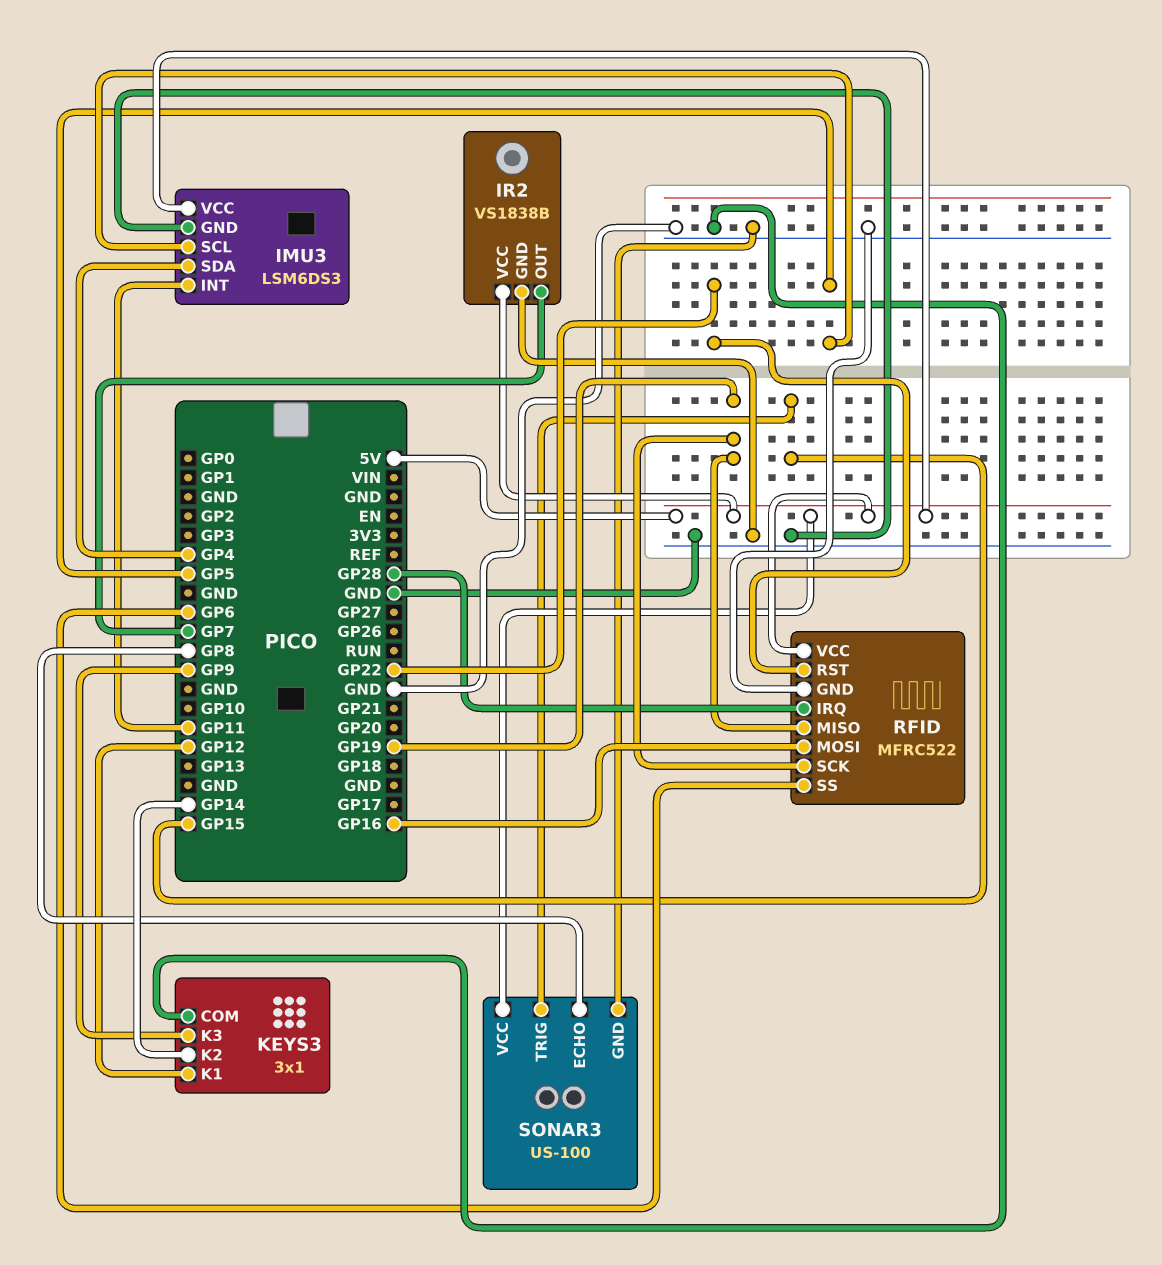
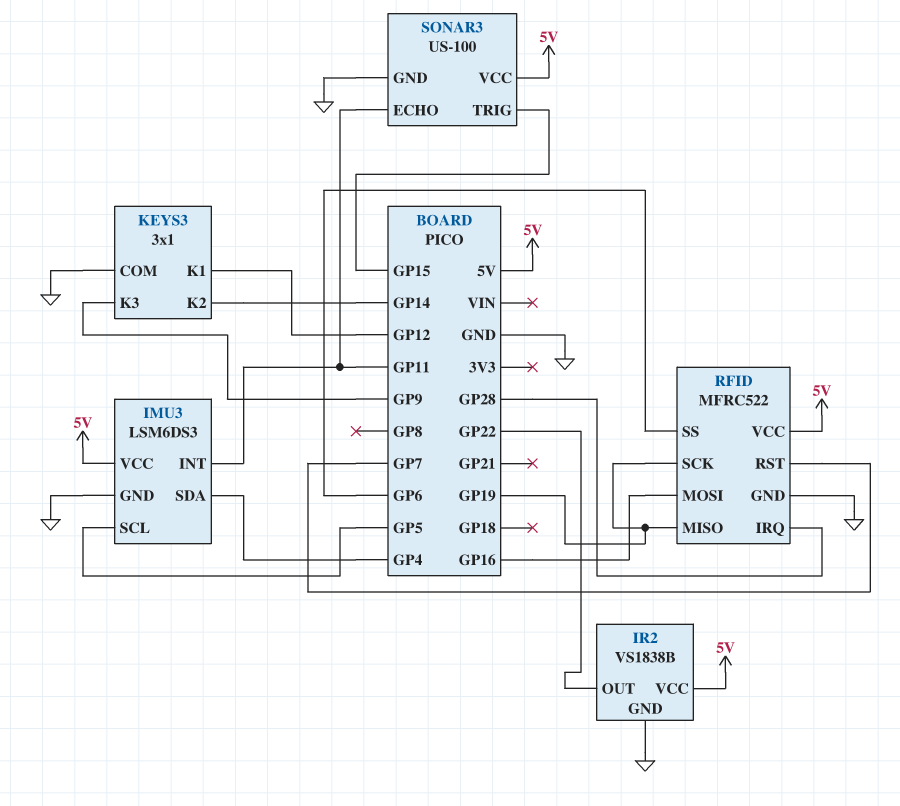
IR2 pin OUT: GP7 -> GP22
RFID pin RST: GP22 -> GP7
SONAR3 pin ECHO: GP8 -> GP11

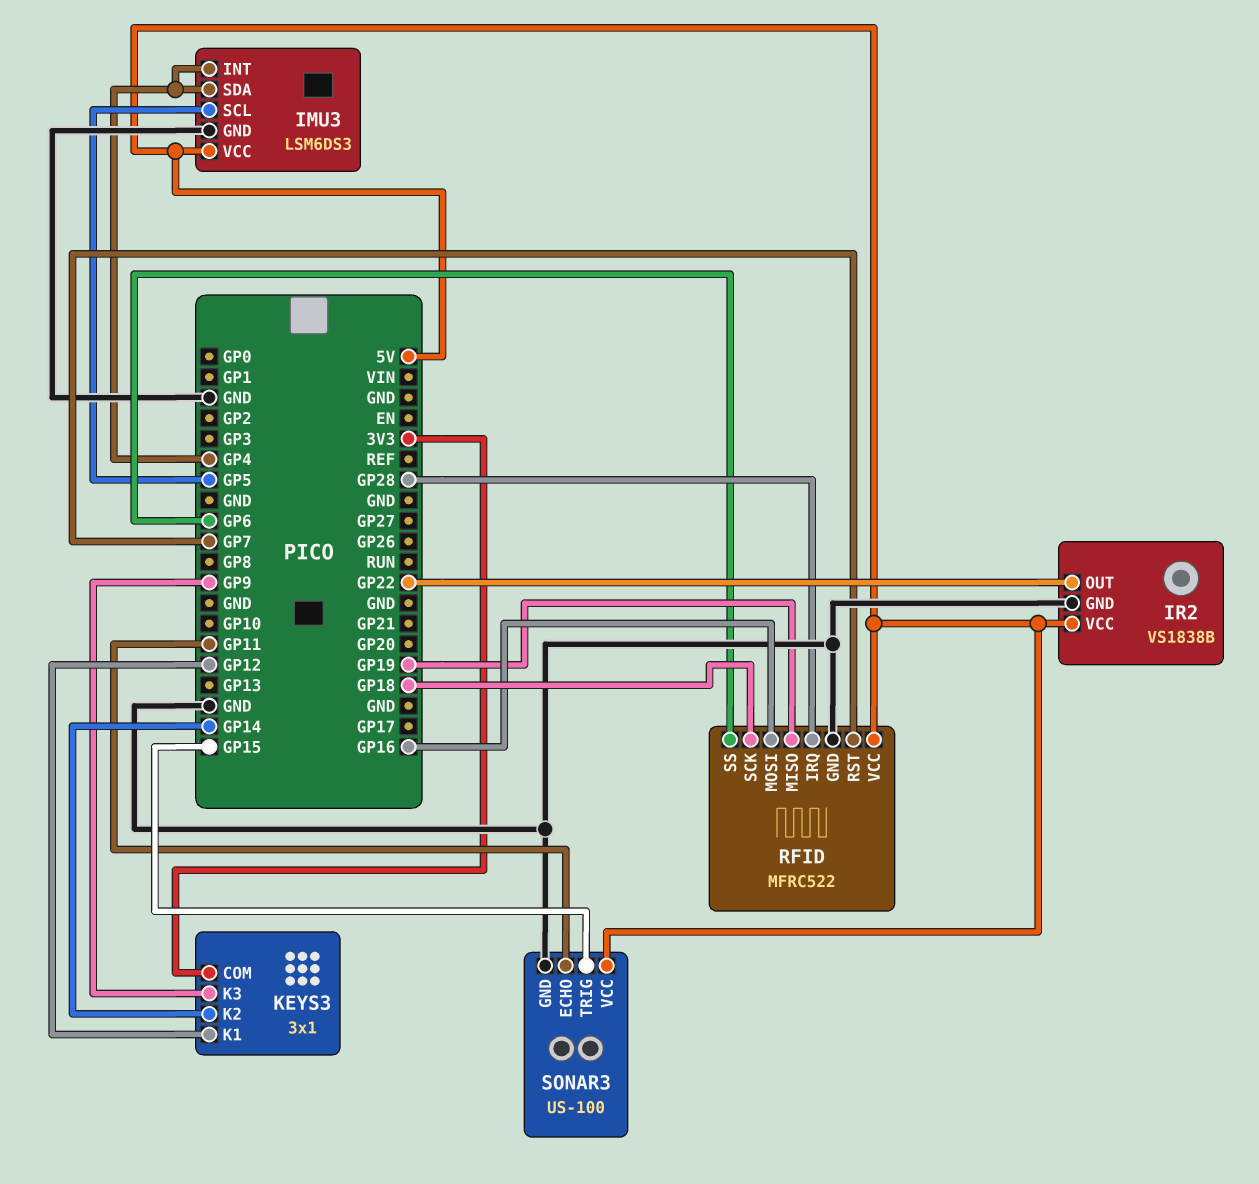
IMU3 pin INT: GP11 -> GP4
KEYS3 pin COM: GND -> 3V3
RFID pin SCK: GP19 -> GP18

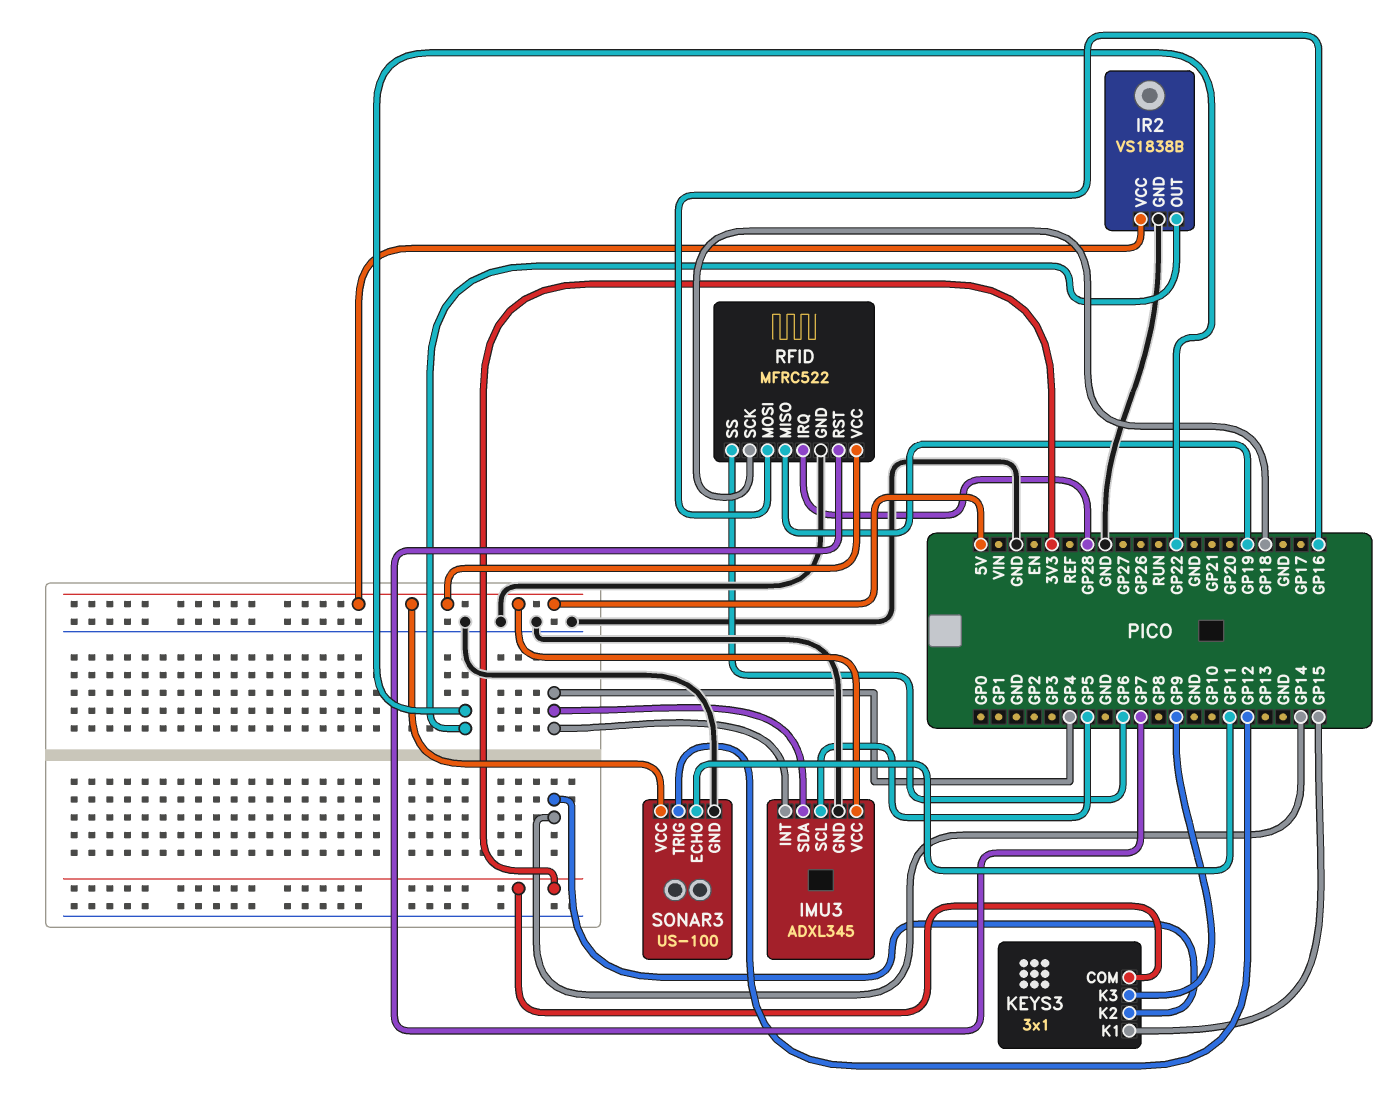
IMU3: LSM6DS3 -> ADXL345
KEYS3 pin K1: GP12 -> GP15
SONAR3 pin TRIG: GP15 -> GP12

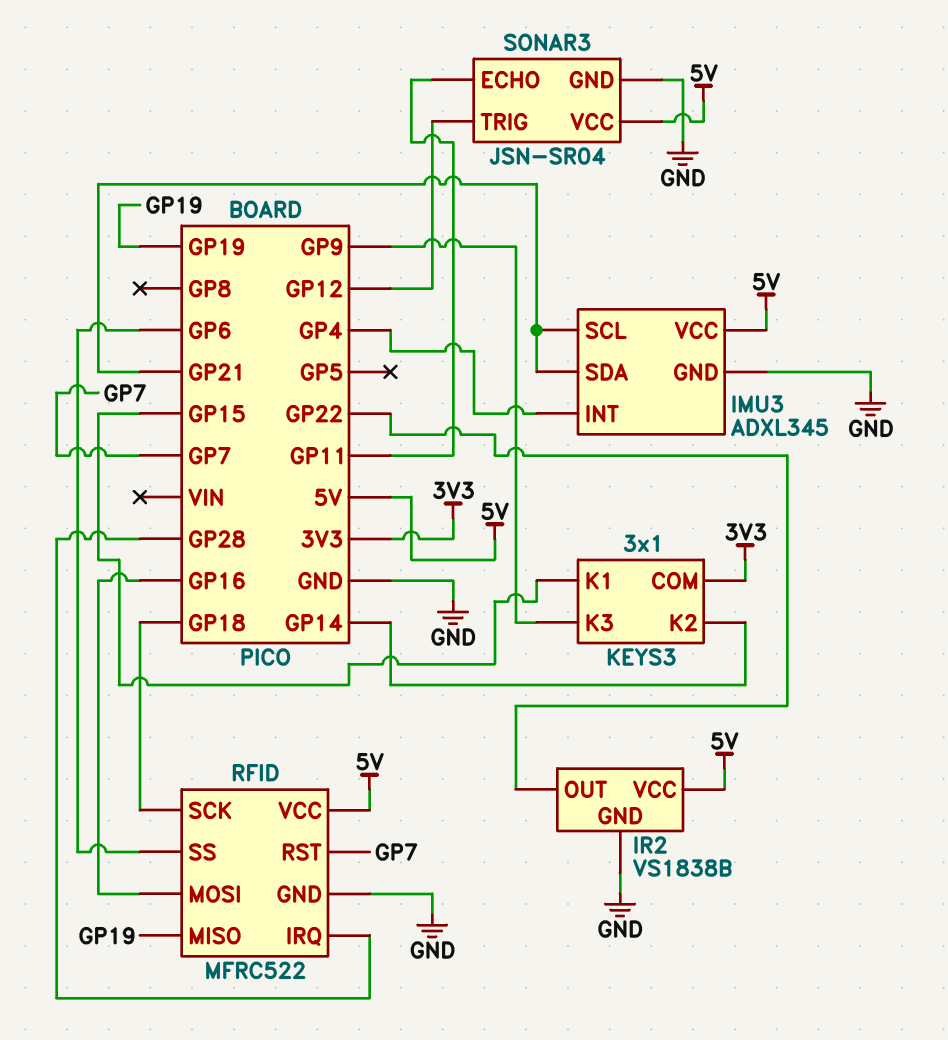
IMU3 pin SCL: GP5 -> GP21
IMU3 pin SDA: GP4 -> GP21
SONAR3: US-100 -> JSN-SR04

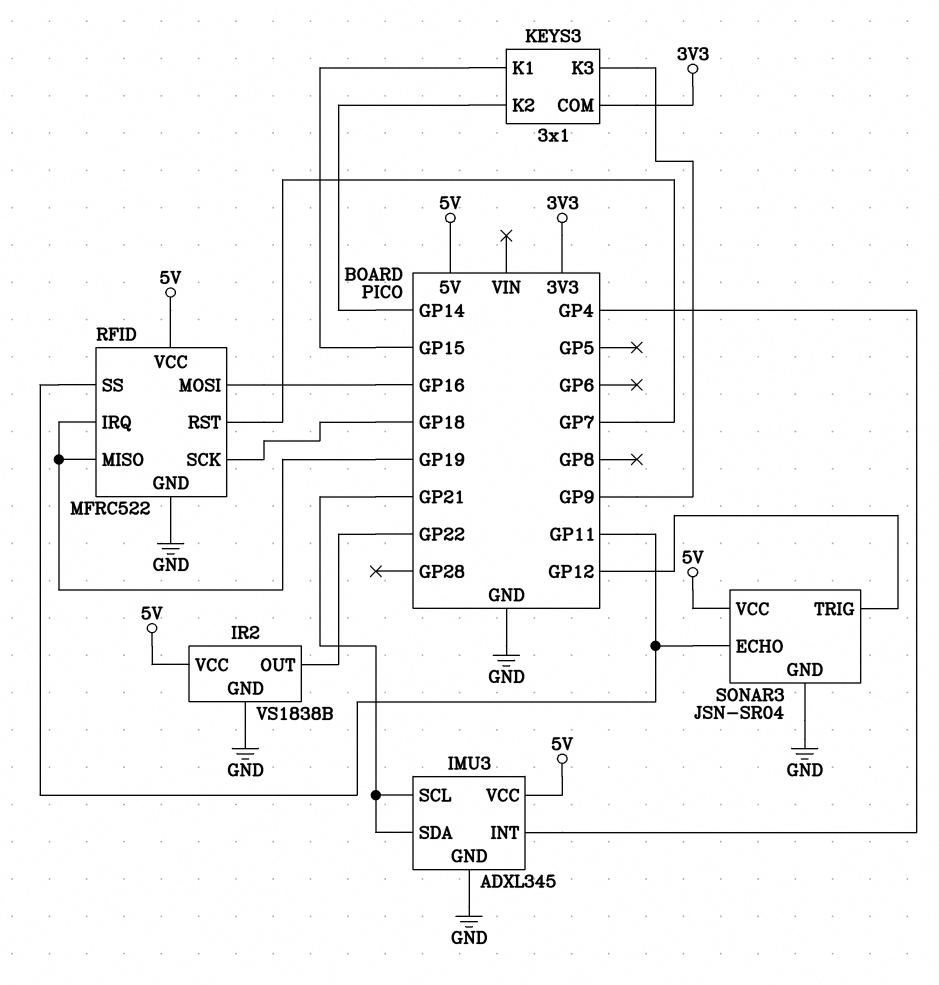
RFID pin IRQ: GP28 -> GP19
RFID pin SS: GP6 -> GP11

